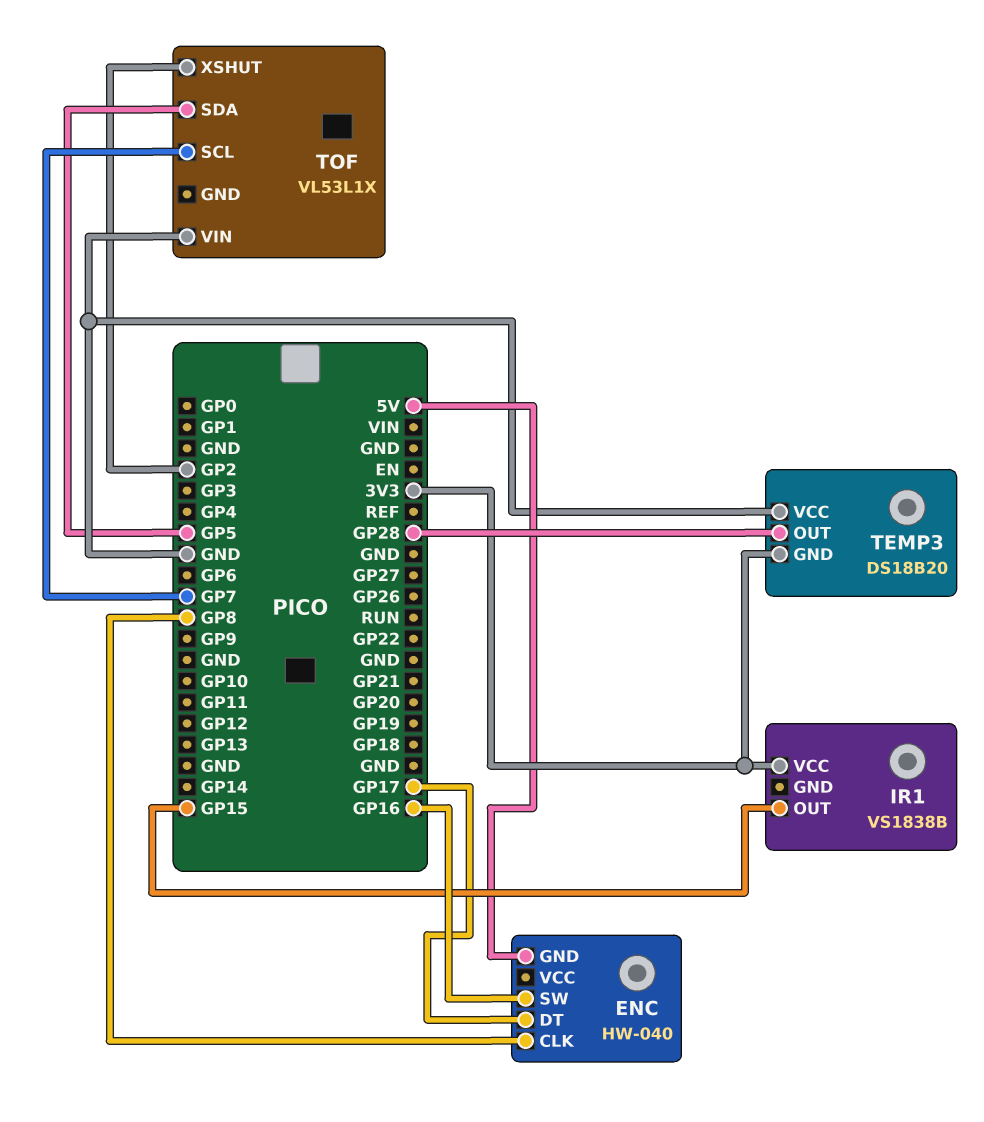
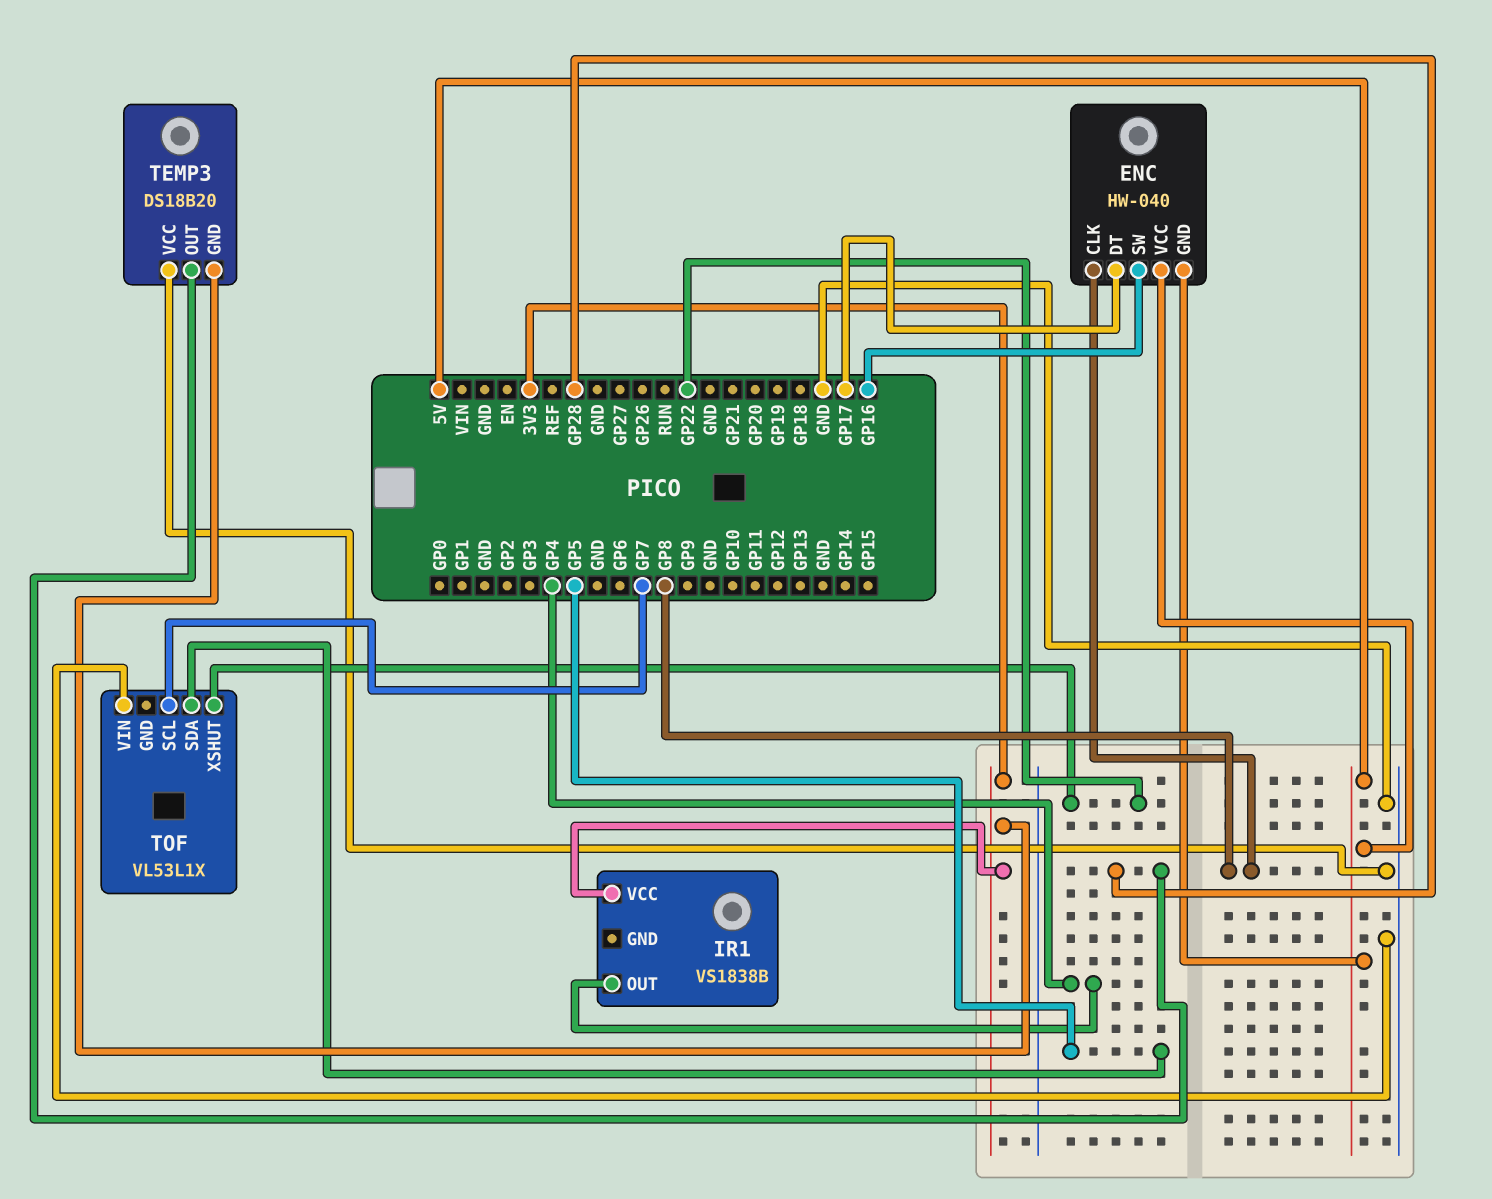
ENC pin VCC: none -> 5V
IR1 pin OUT: GP15 -> GP4
TOF pin XSHUT: GP2 -> GP22

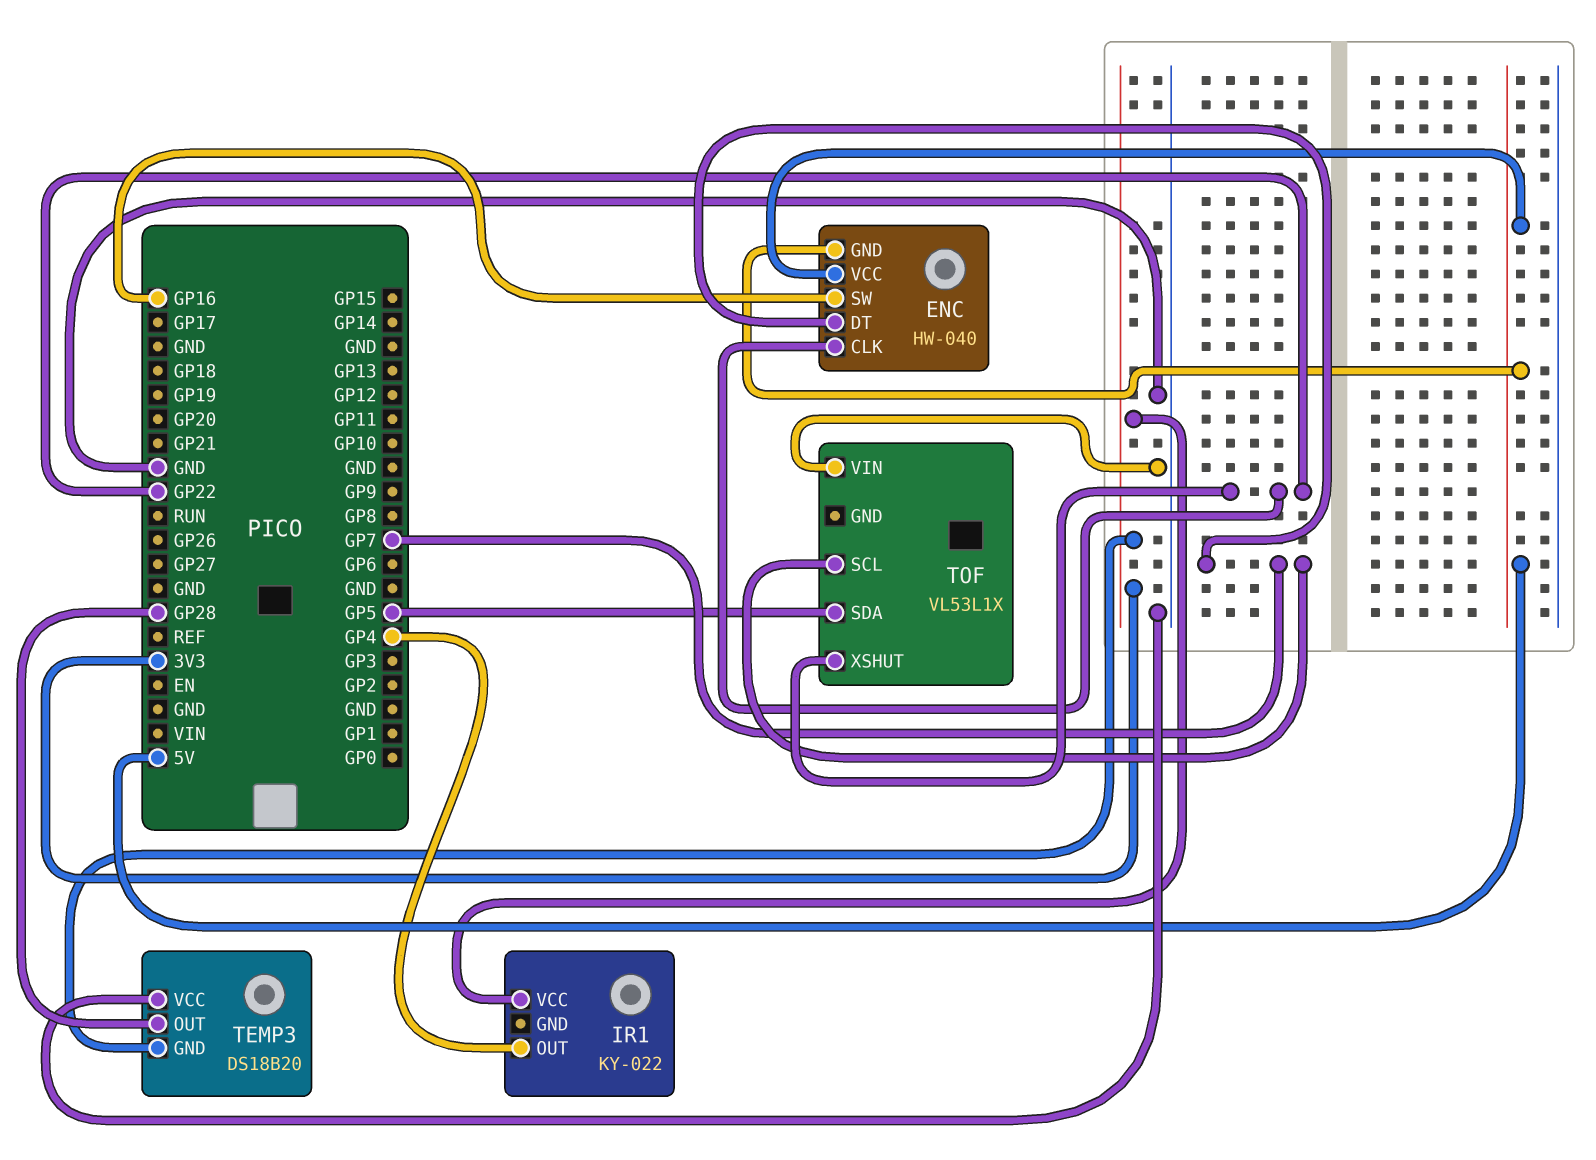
ENC pin CLK: GP8 -> GP22
ENC pin DT: GP17 -> GP7
IR1: VS1838B -> KY-022

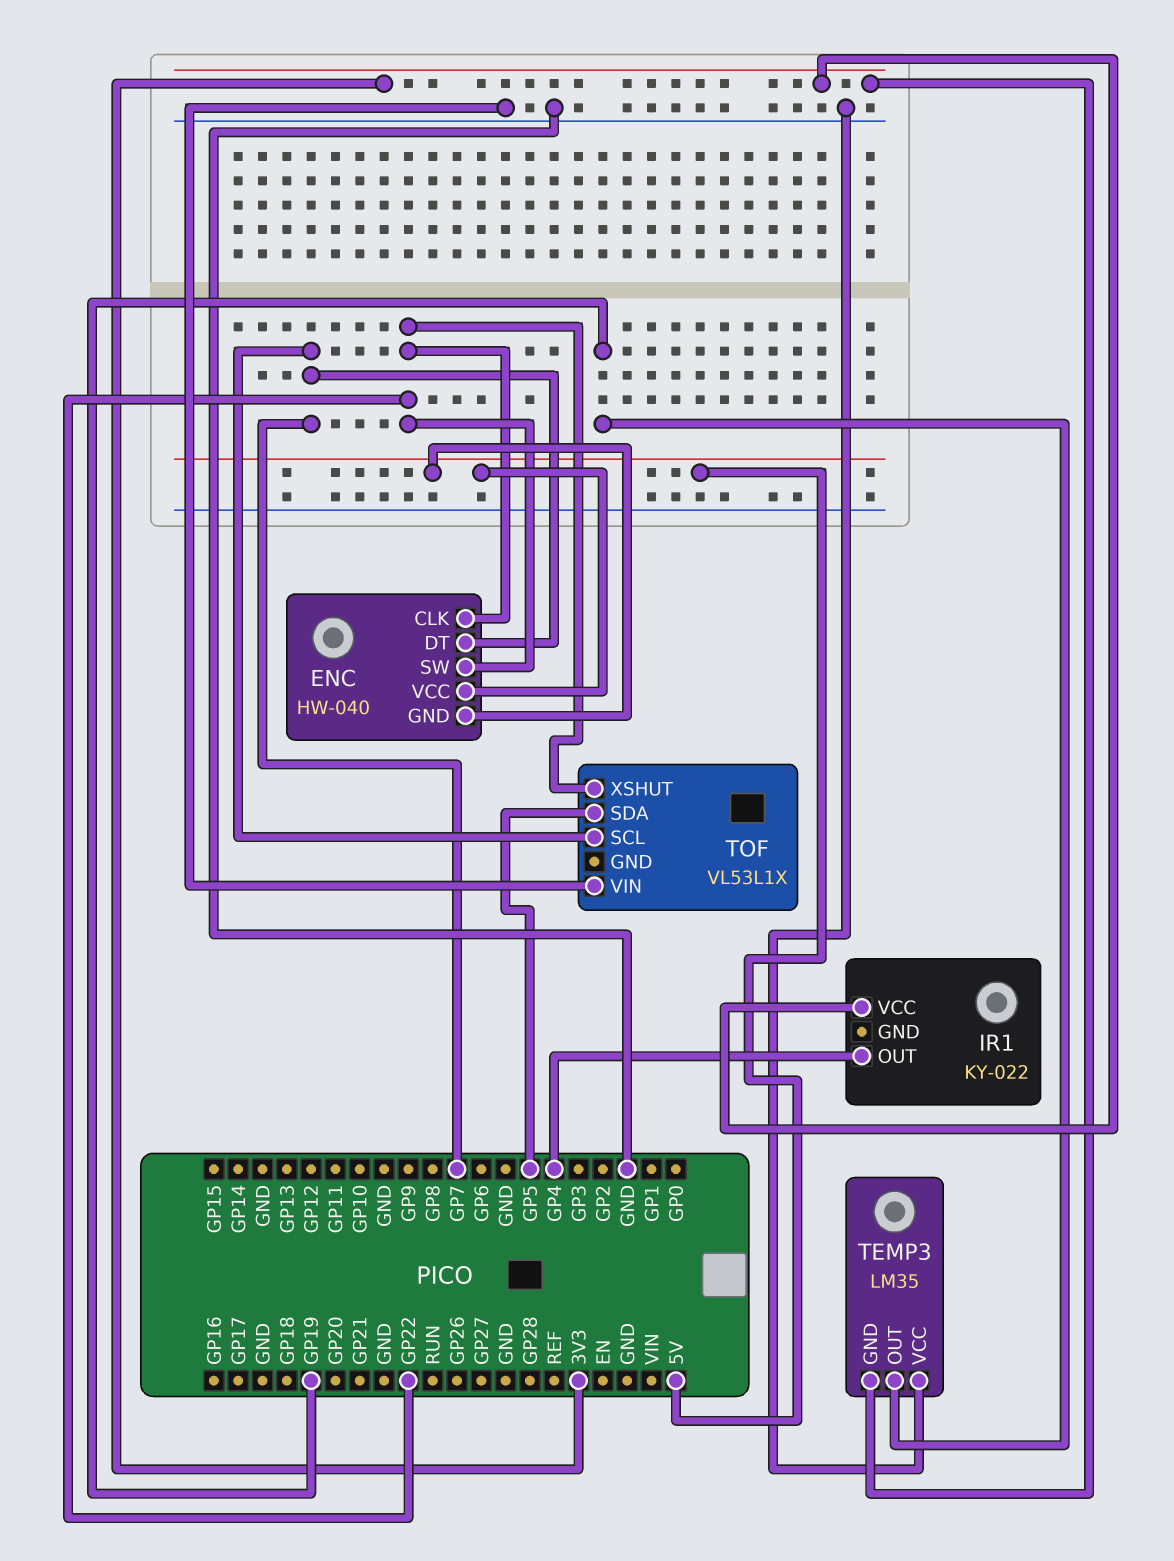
ENC pin SW: GP16 -> GP22
TEMP3: DS18B20 -> LM35
TEMP3 pin OUT: GP28 -> GP19

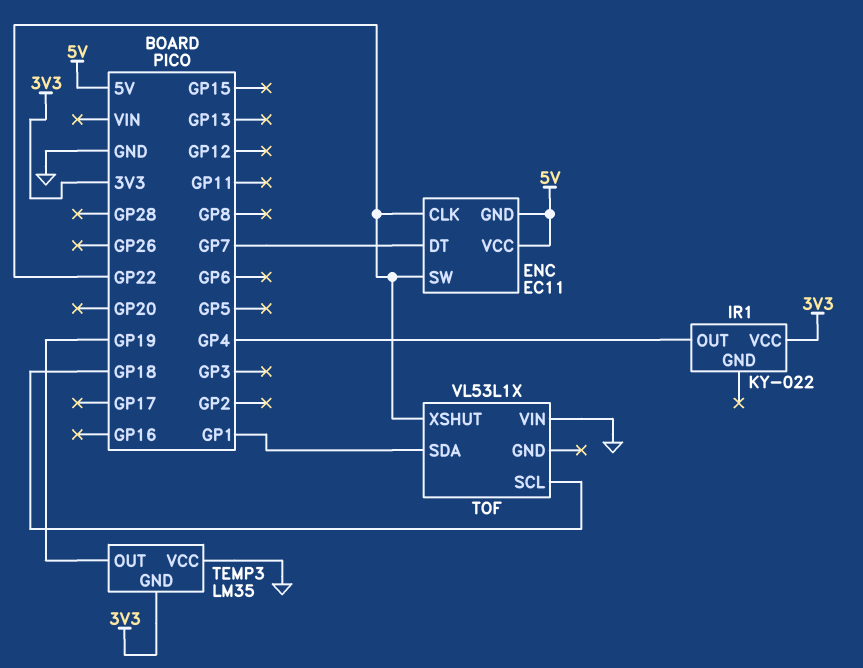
ENC: HW-040 -> EC11
TOF pin SCL: GP7 -> GP18
TOF pin SDA: GP5 -> GP1

